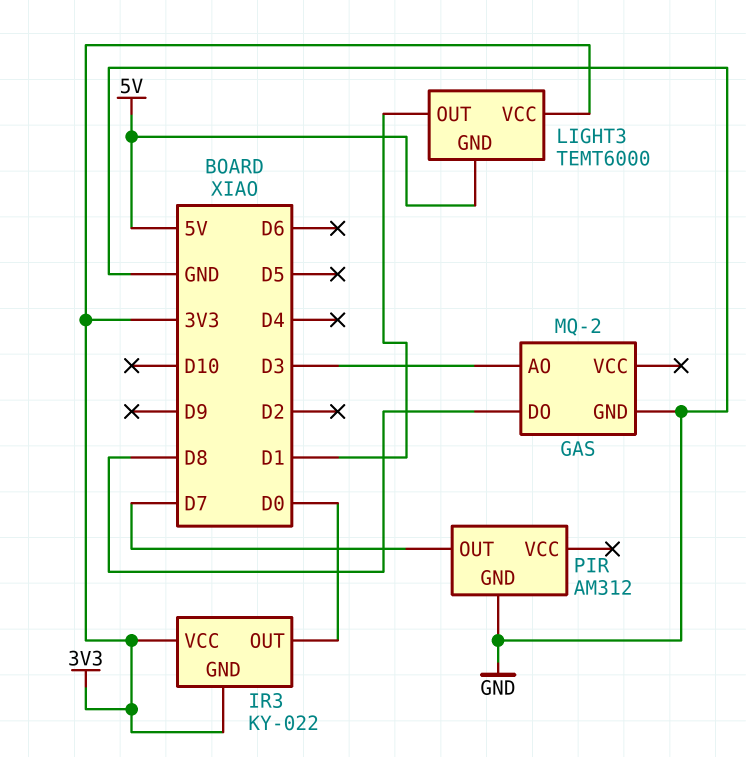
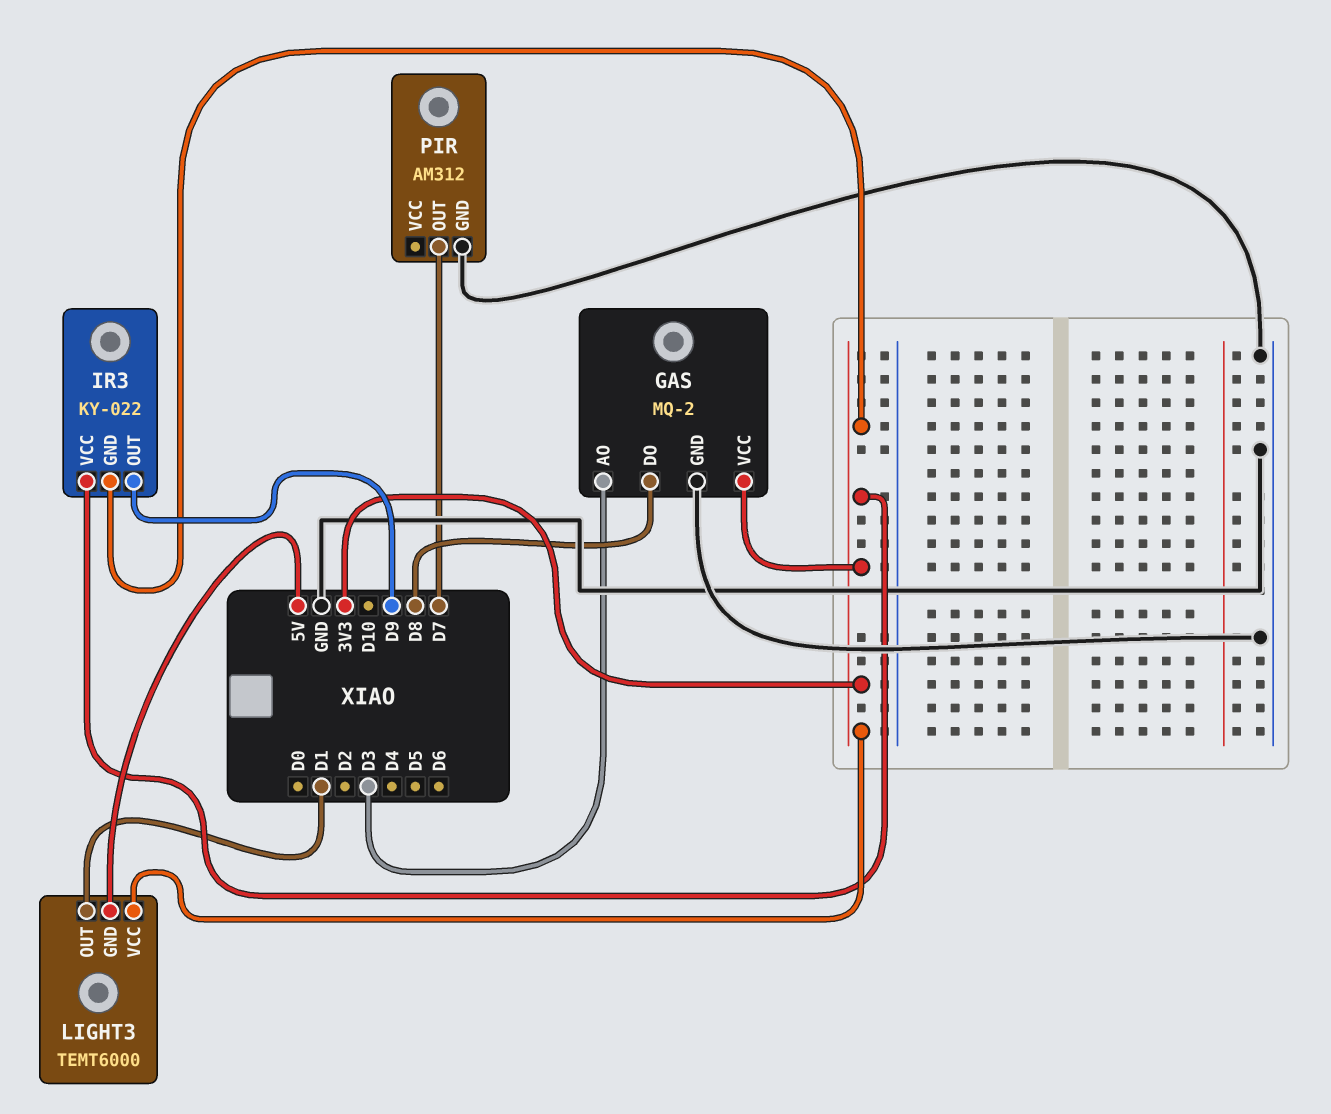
GAS pin VCC: none -> 3V3
IR3 pin OUT: D0 -> D9

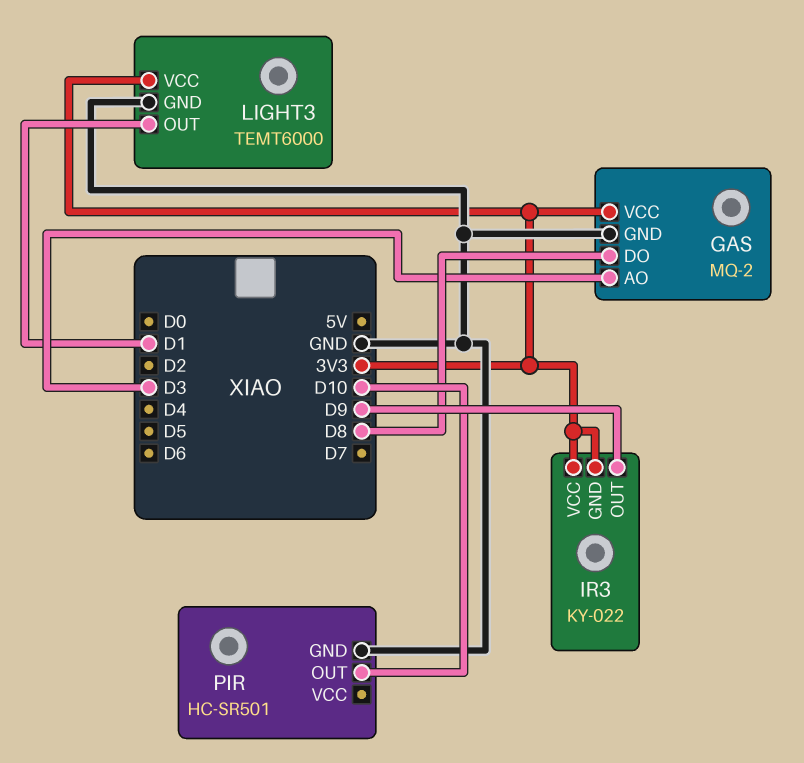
LIGHT3 pin GND: 5V -> GND
PIR: AM312 -> HC-SR501
PIR pin OUT: D7 -> D10

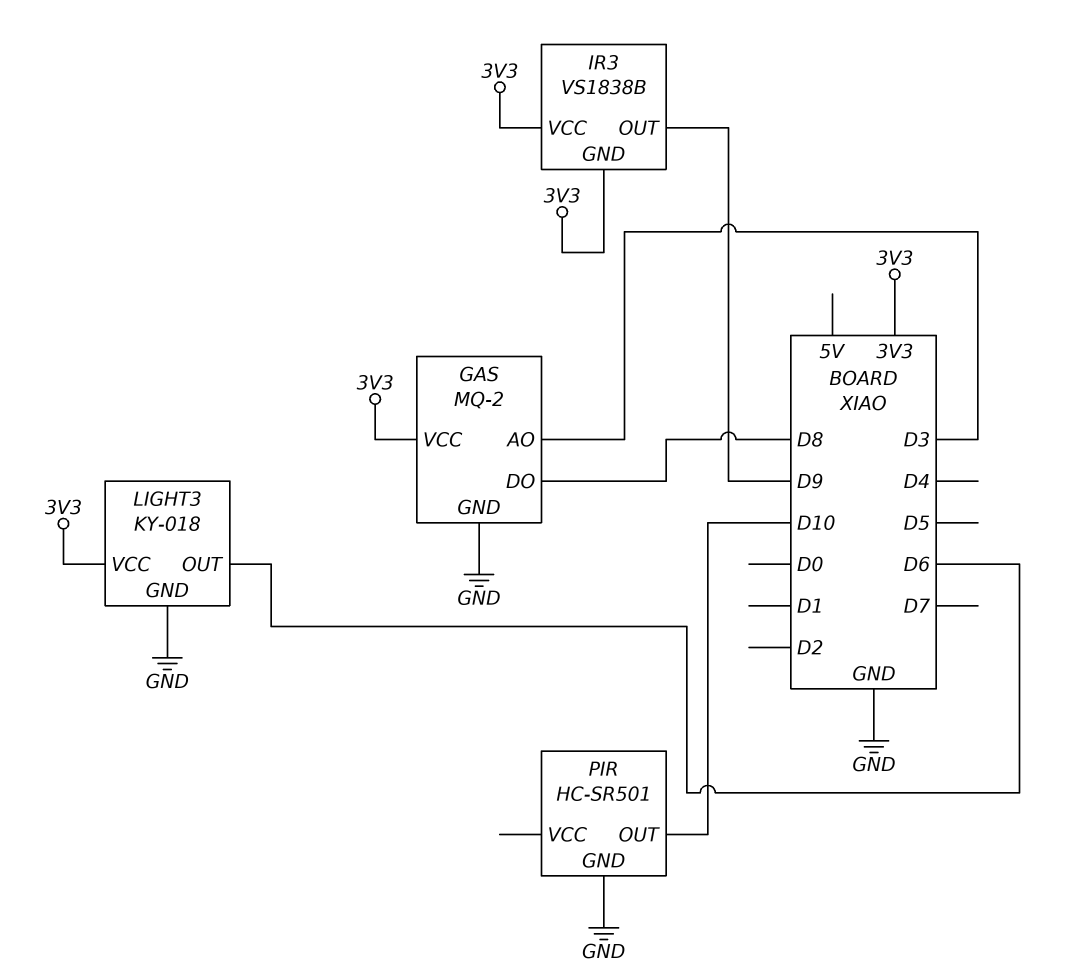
IR3: KY-022 -> VS1838B
LIGHT3: TEMT6000 -> KY-018
LIGHT3 pin OUT: D1 -> D6

